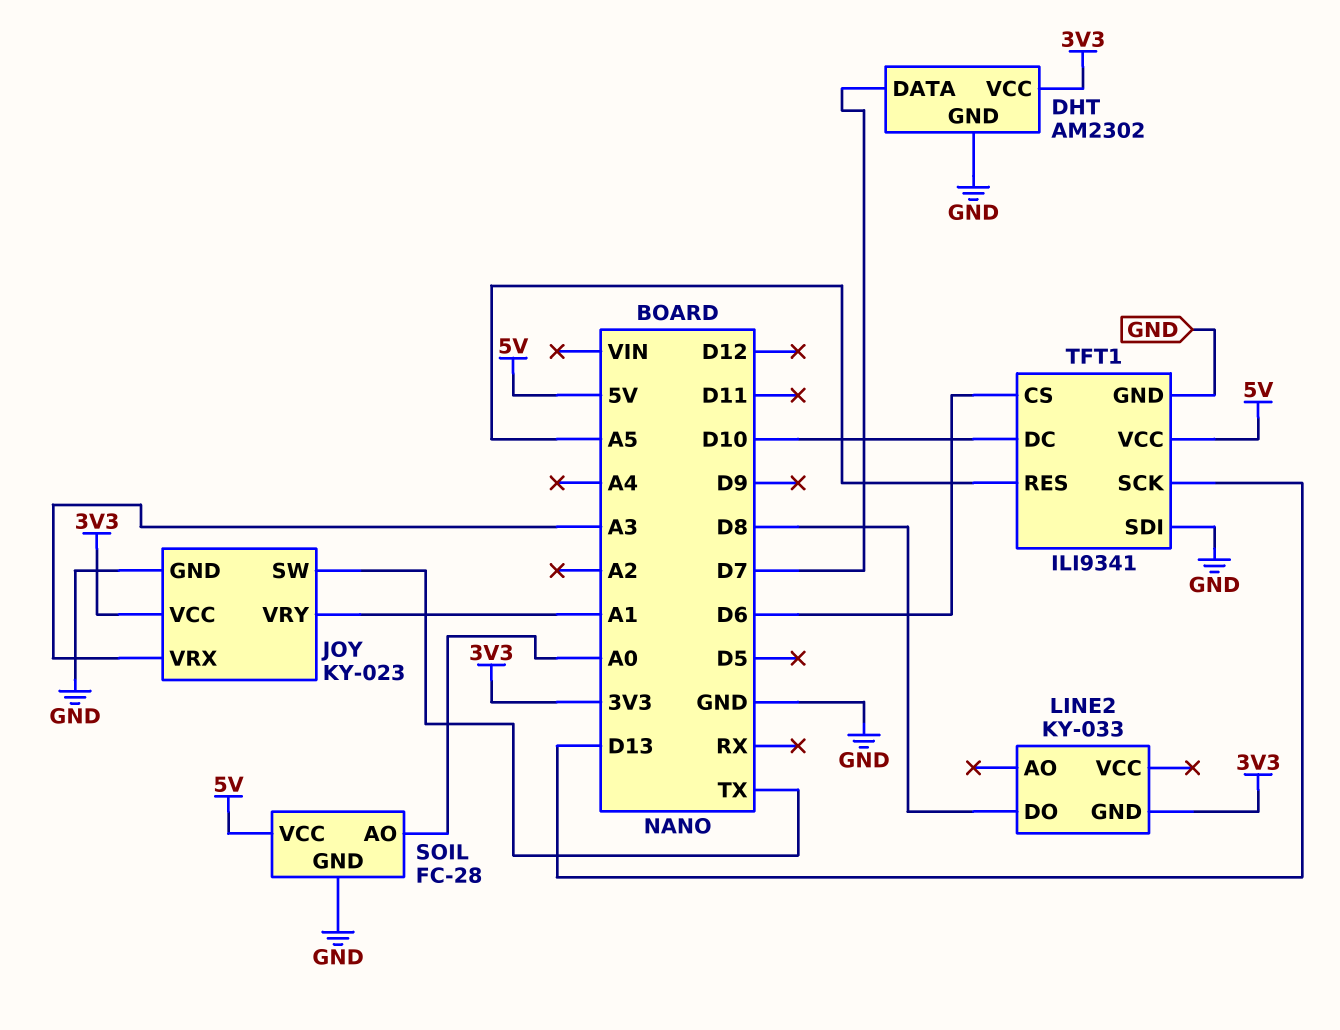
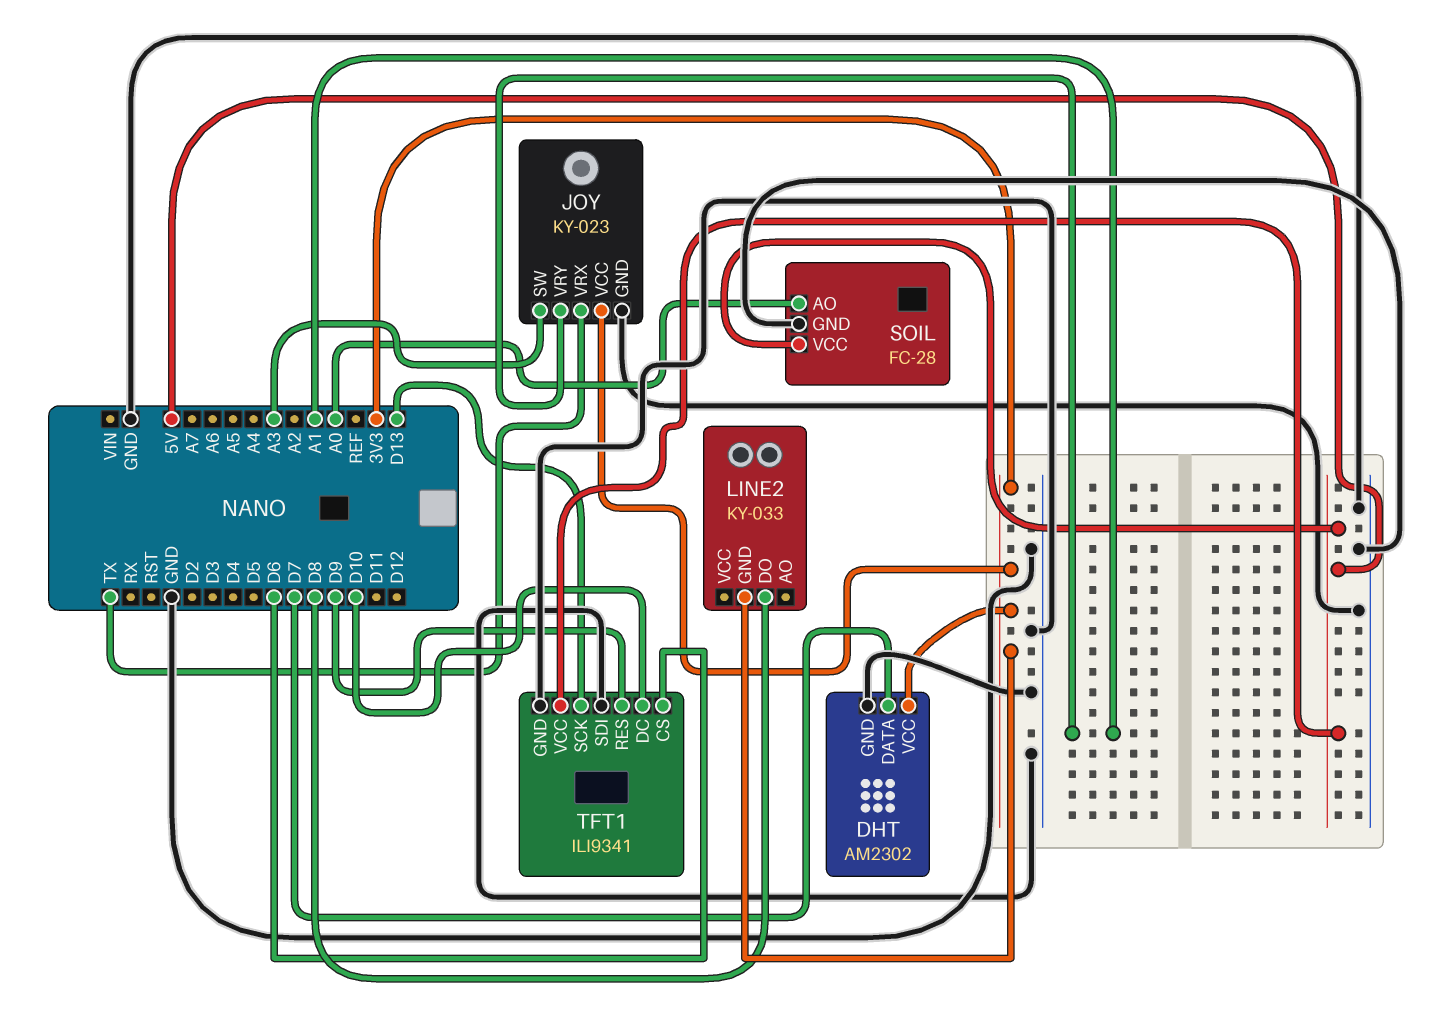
JOY pin SW: TX -> A3
JOY pin VRX: A3 -> TX
TFT1 pin RES: A5 -> D9

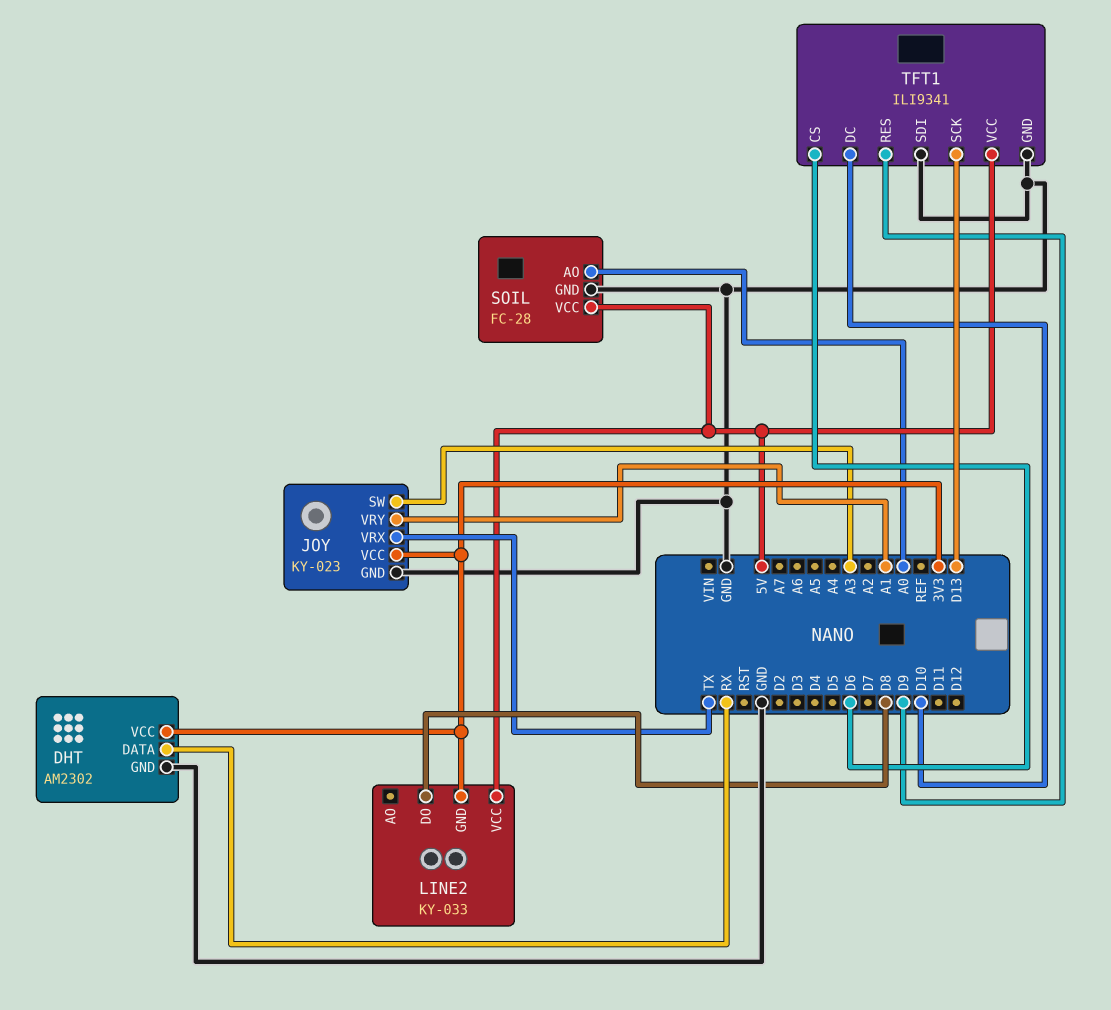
DHT pin DATA: D7 -> RX
LINE2 pin VCC: none -> 5V

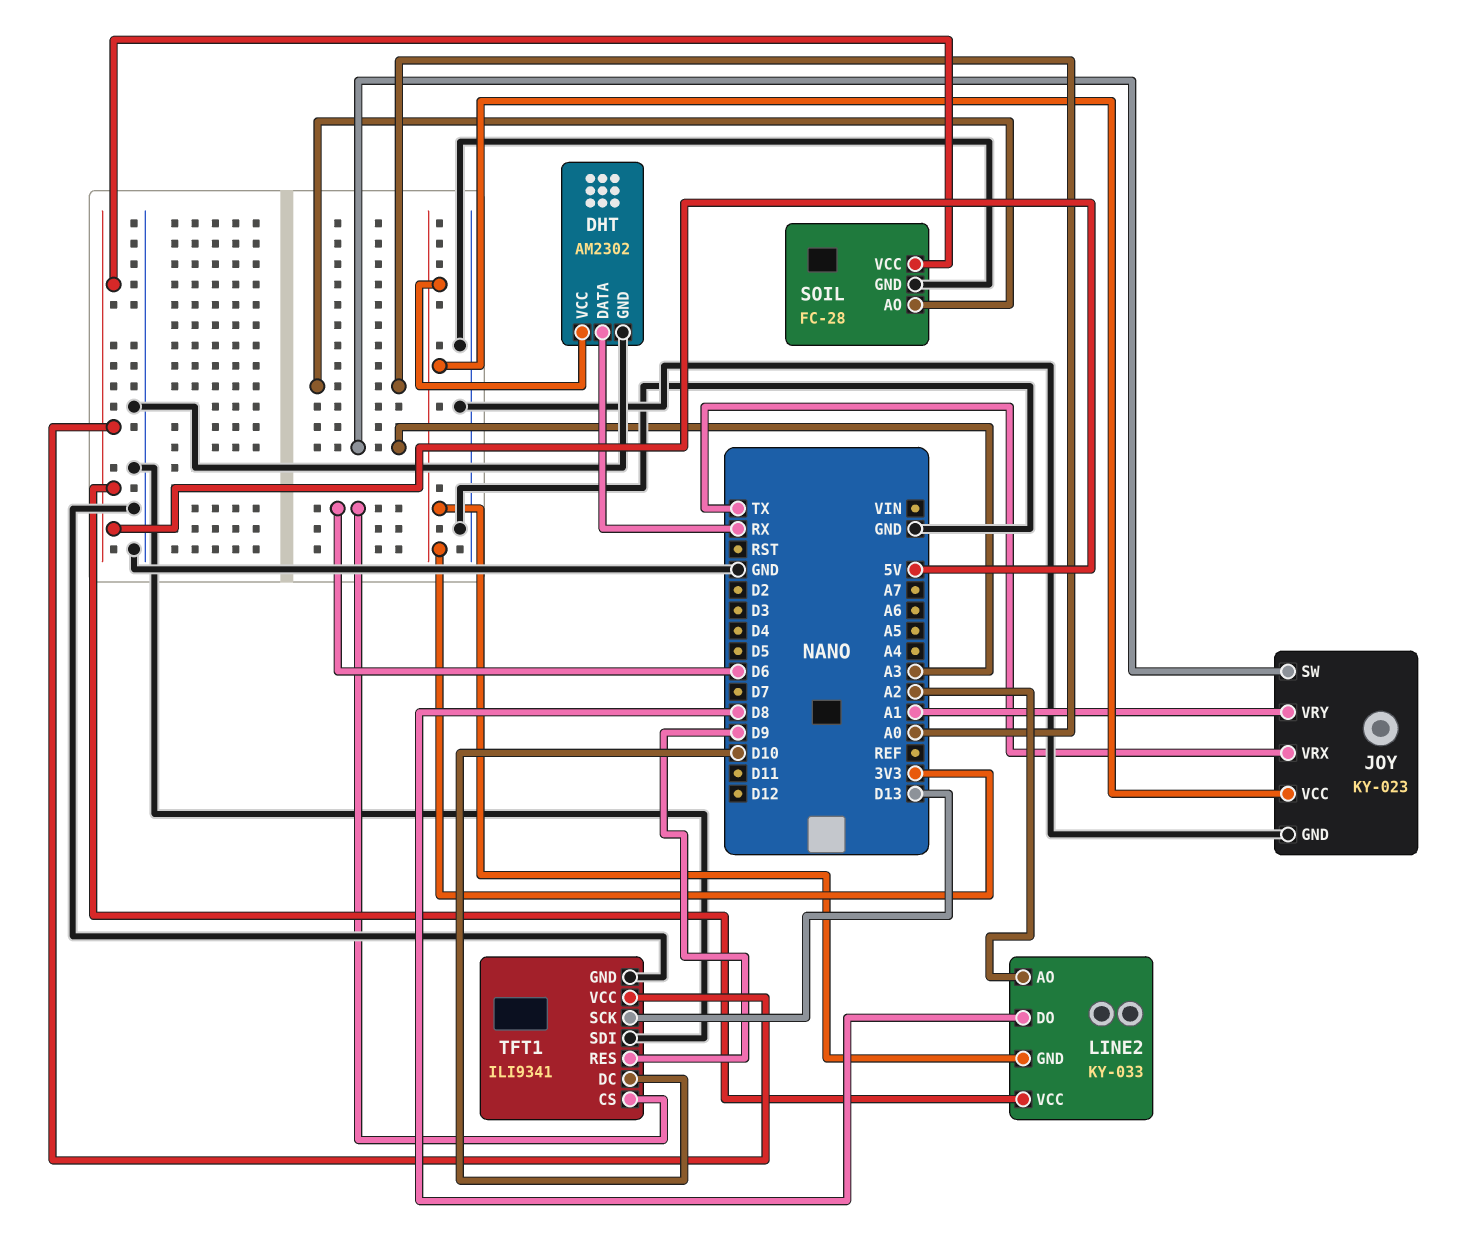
LINE2 pin AO: none -> A2

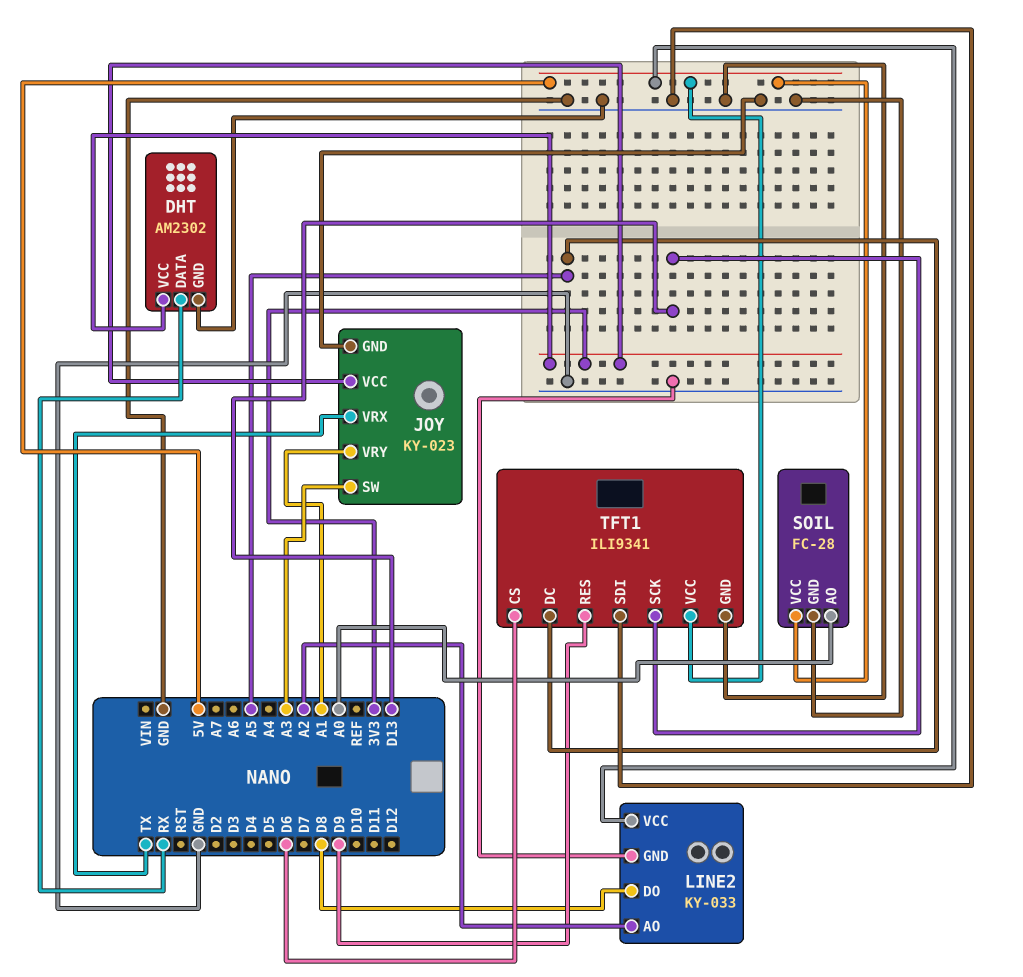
LINE2 pin GND: 3V3 -> GND
TFT1 pin DC: D10 -> A5

